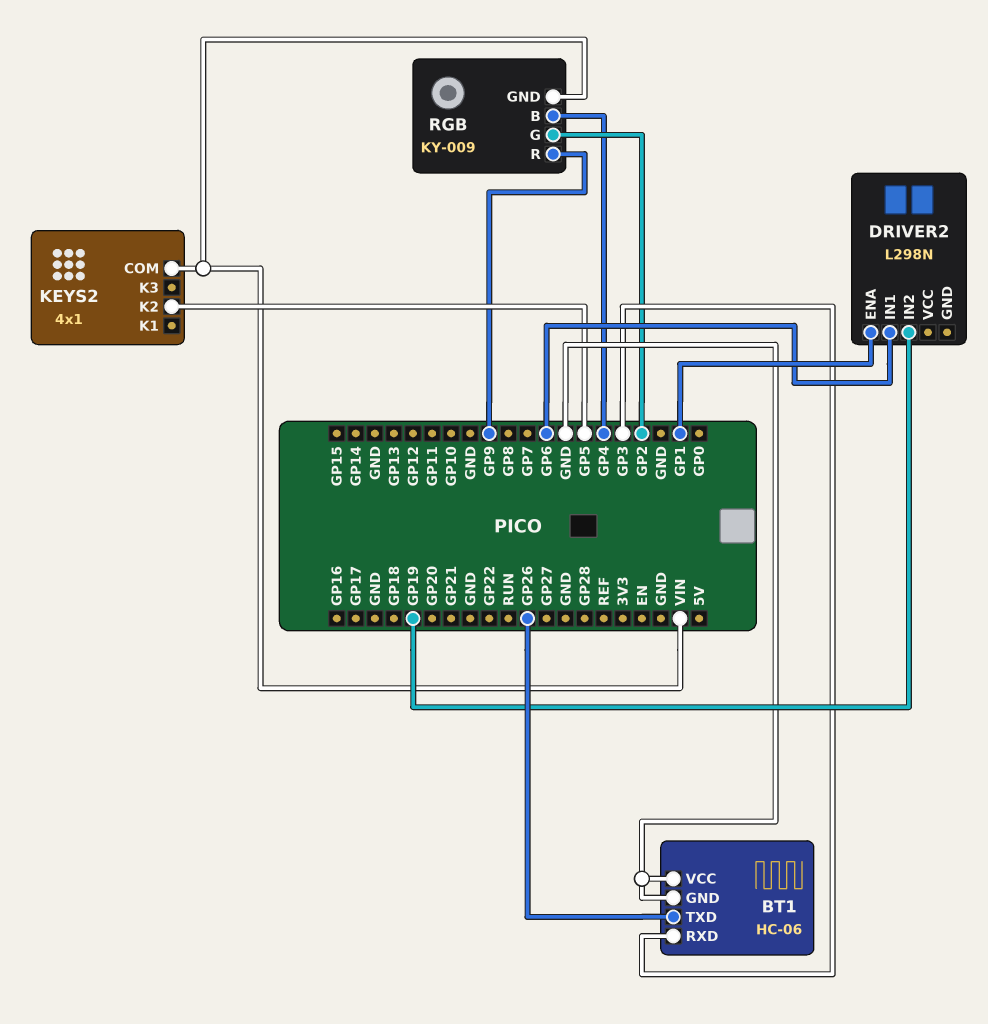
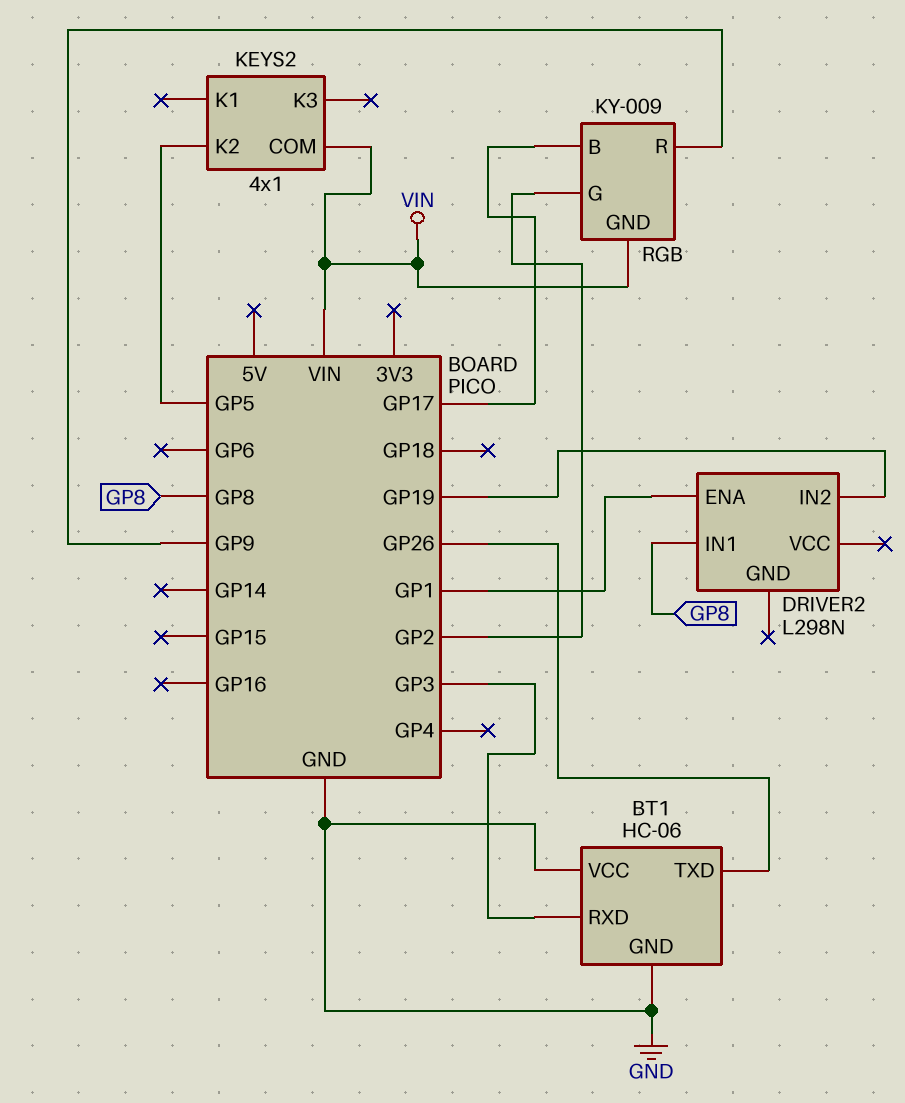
DRIVER2 pin IN1: GP6 -> GP8
RGB pin B: GP4 -> GP17

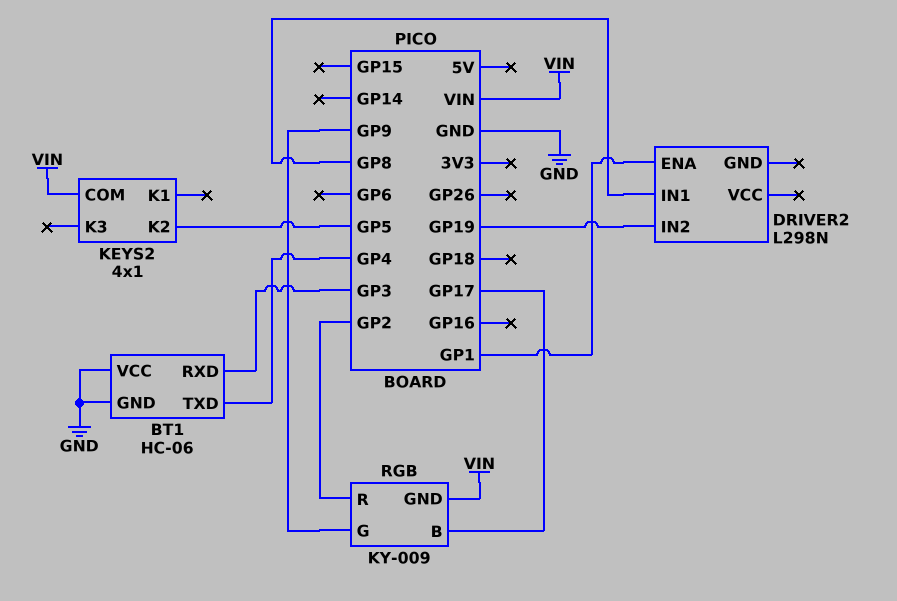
BT1 pin TXD: GP26 -> GP4
RGB pin G: GP2 -> GP9
RGB pin R: GP9 -> GP2

